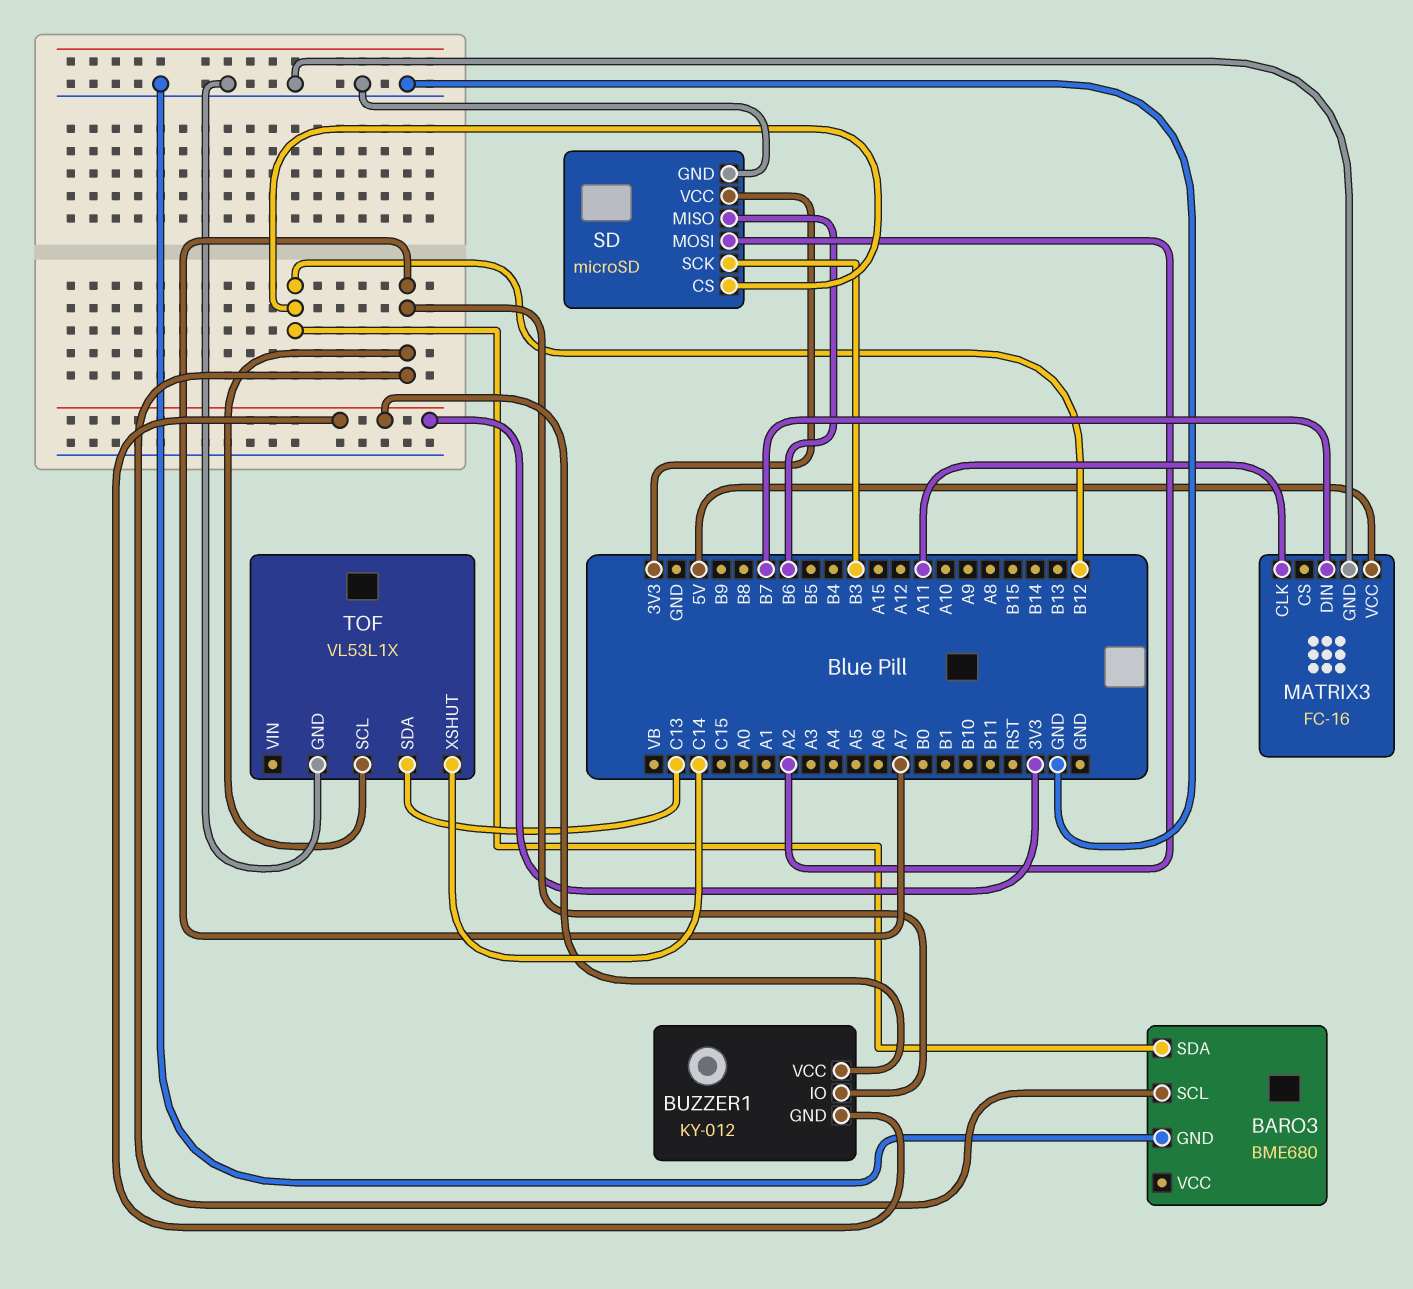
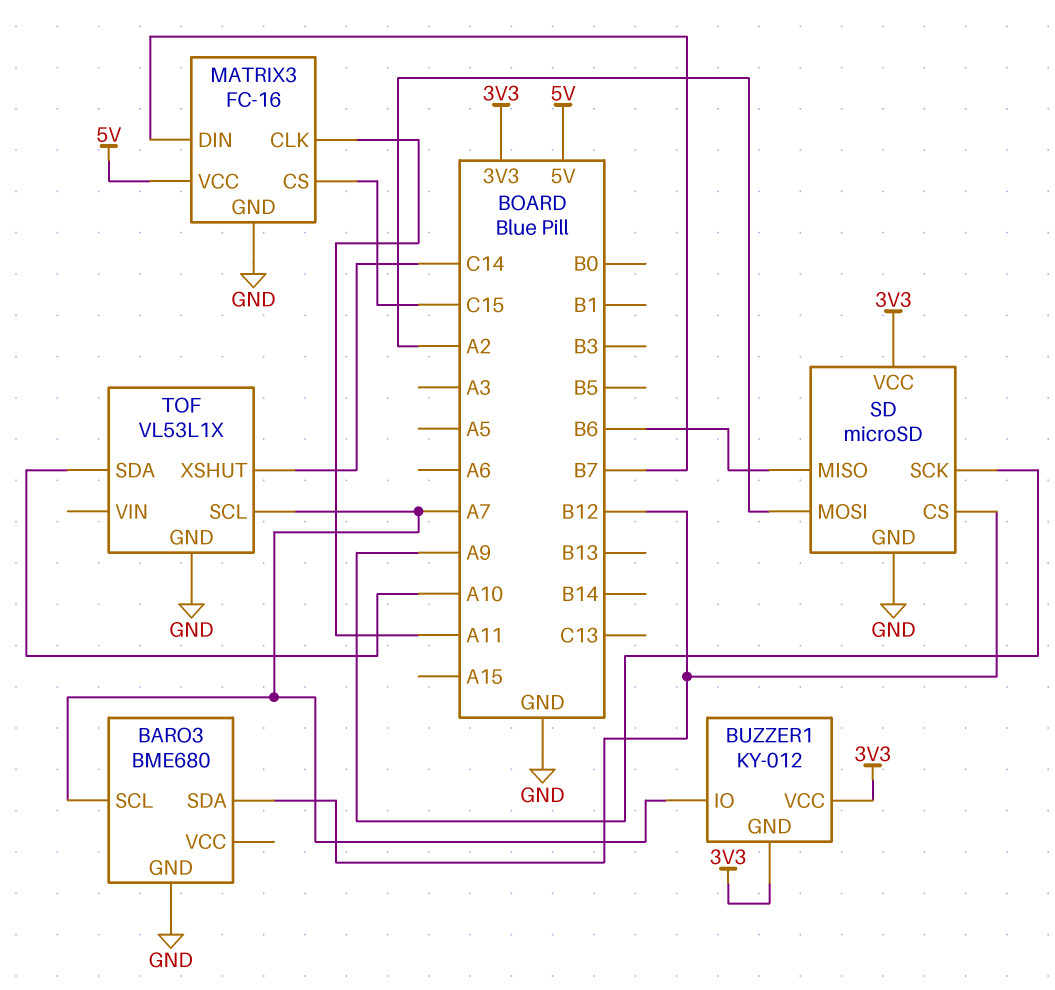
MATRIX3 pin CS: none -> C15
SD pin SCK: B3 -> A9
TOF pin SDA: C13 -> A10

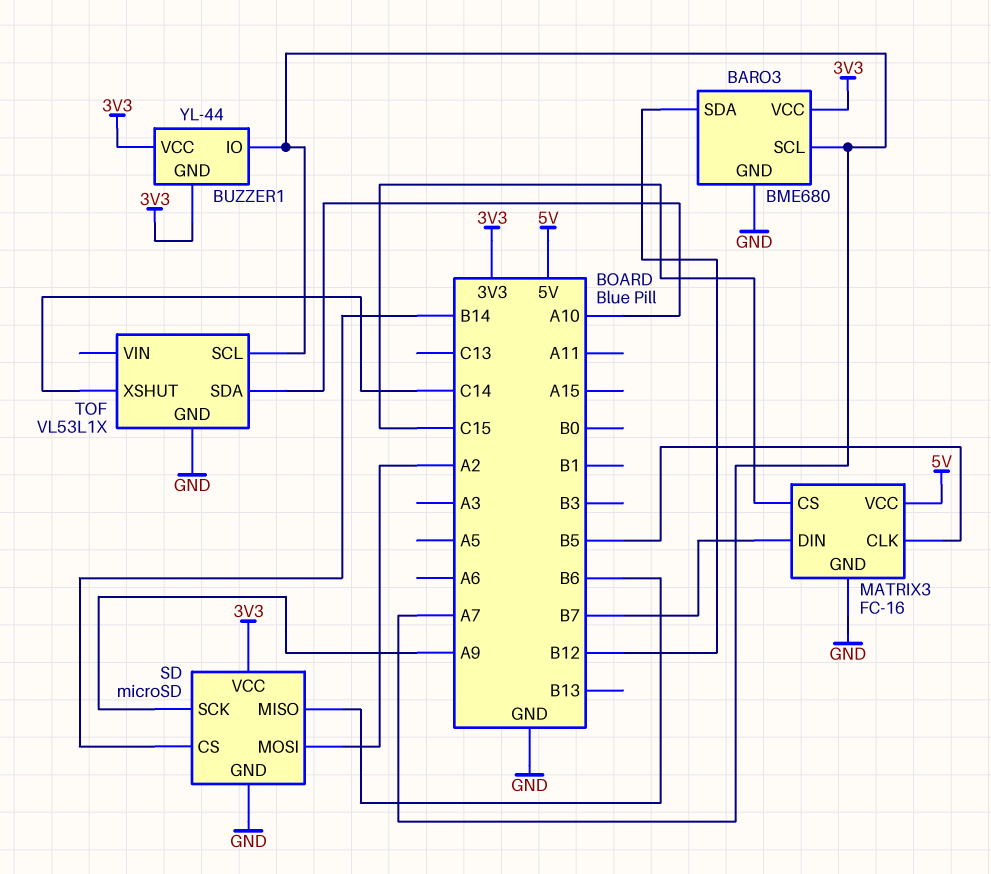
BARO3 pin VCC: none -> 3V3
BUZZER1: KY-012 -> YL-44
MATRIX3 pin CLK: A11 -> B5
SD pin CS: B12 -> B14

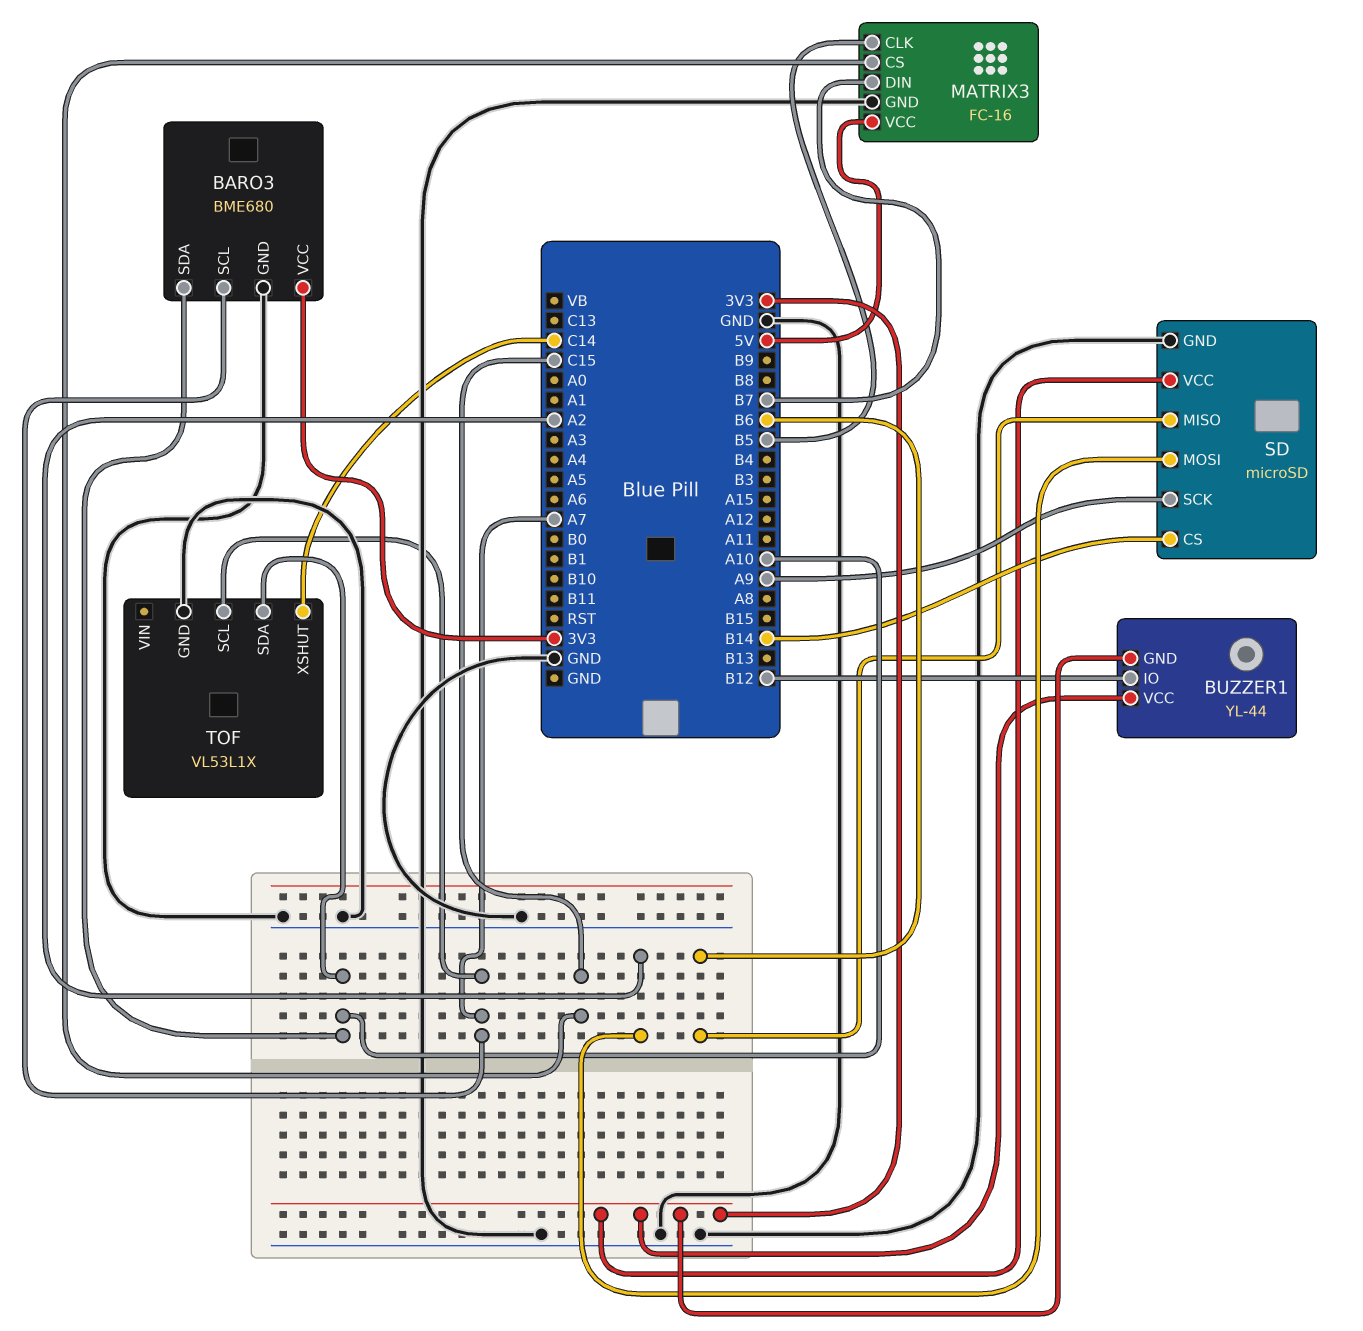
BARO3 pin SDA: B12 -> A10
BUZZER1 pin IO: A7 -> B12

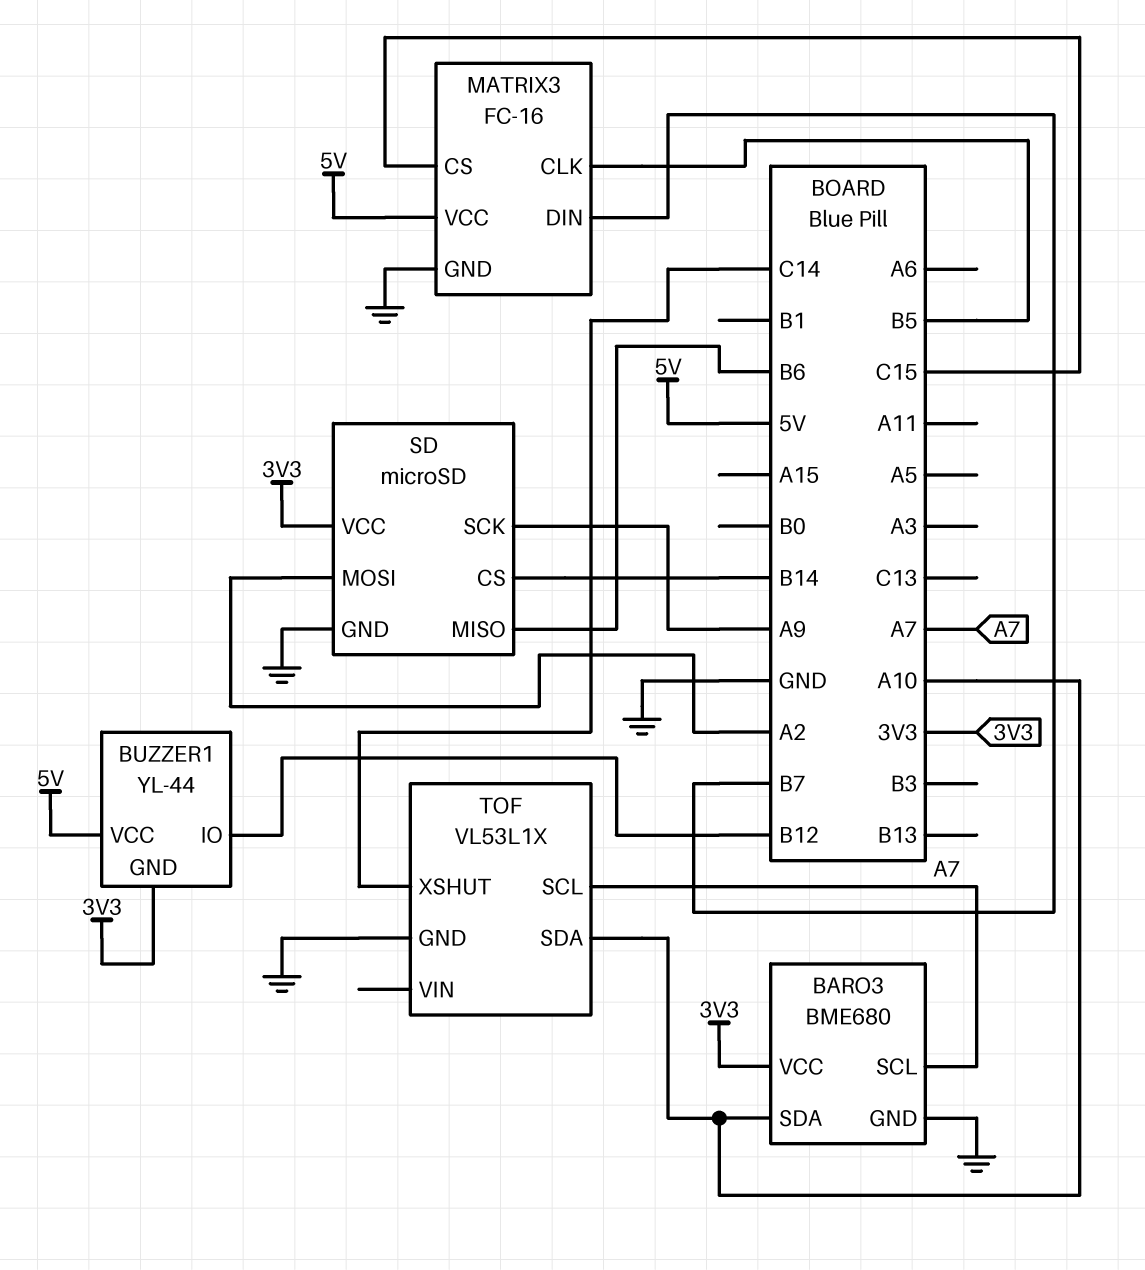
BUZZER1 pin VCC: 3V3 -> 5V

